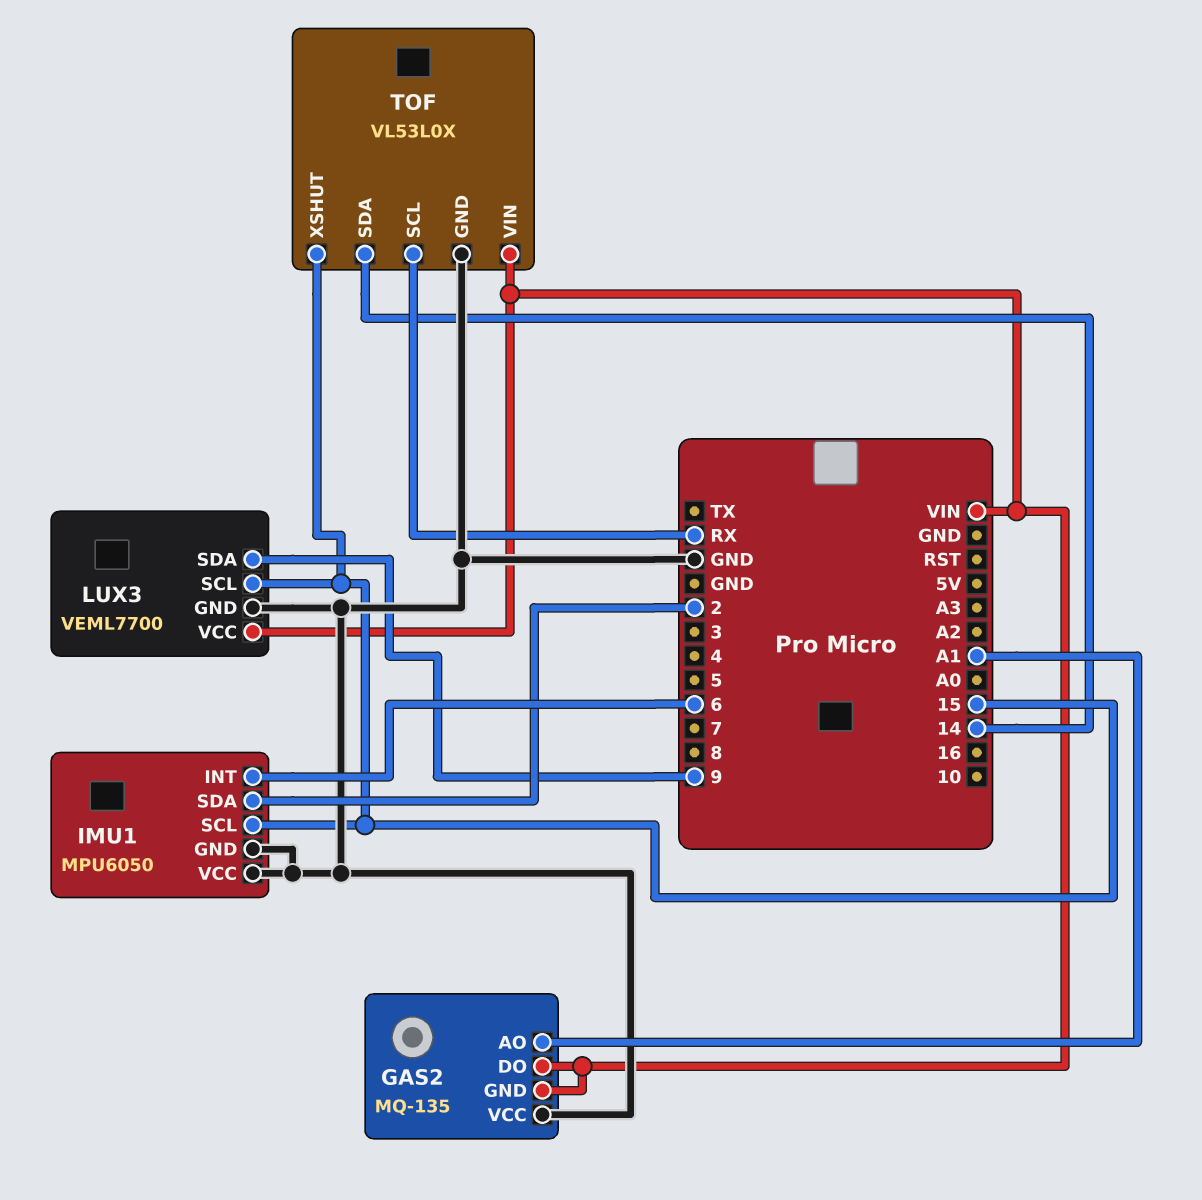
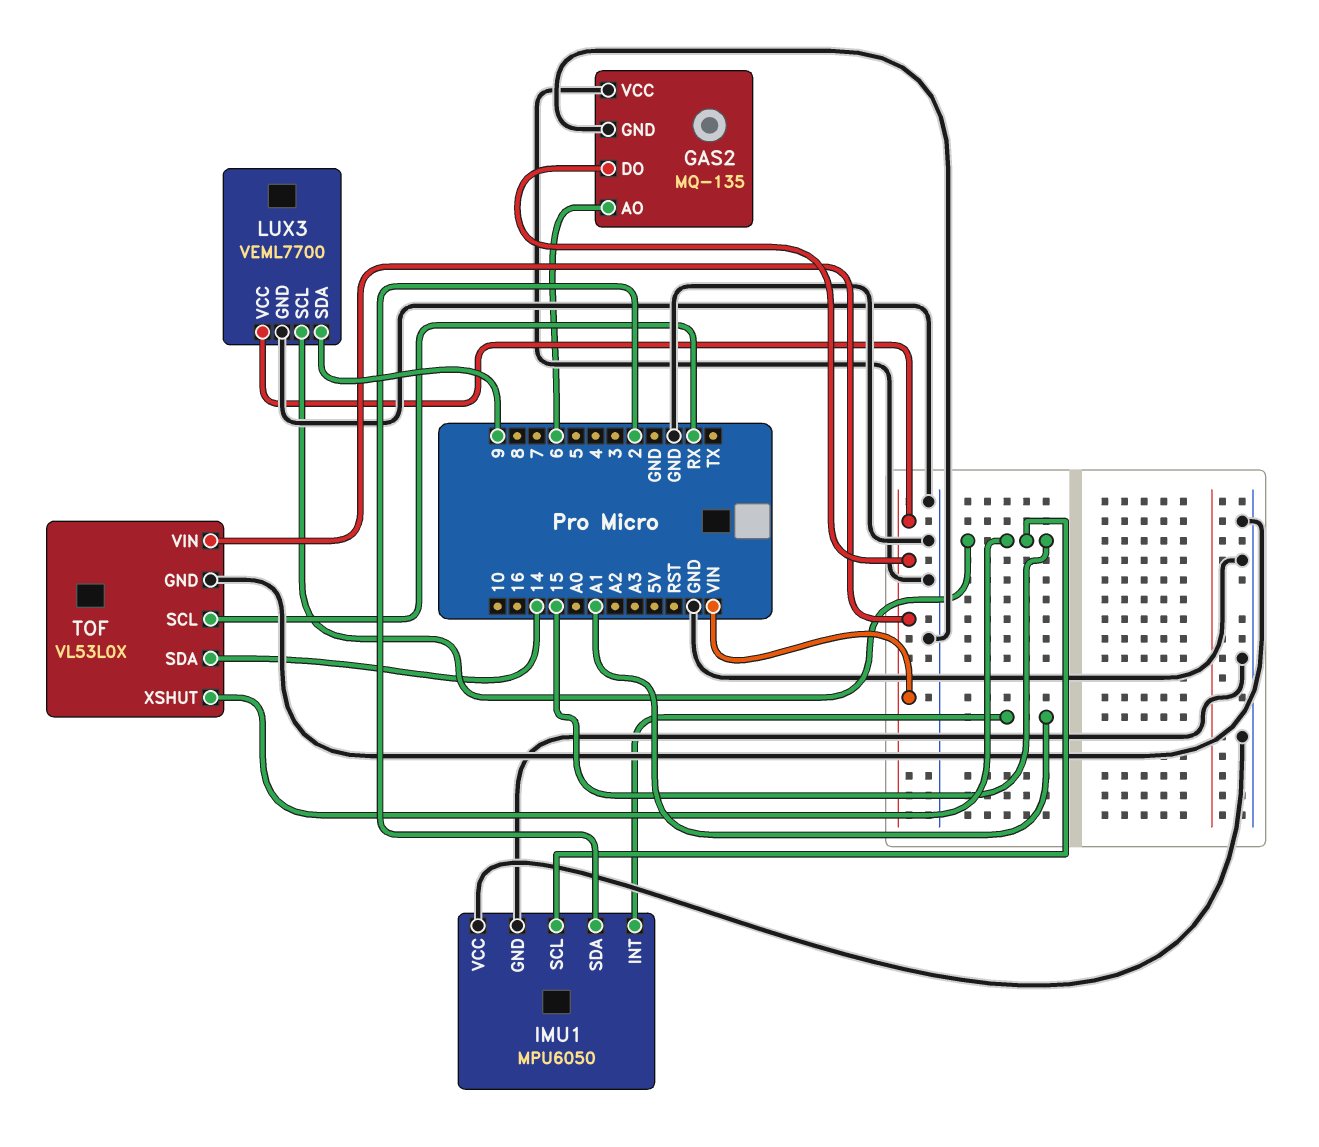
GAS2 pin AO: A1 -> 6
GAS2 pin GND: VIN -> GND
IMU1 pin INT: 6 -> A1

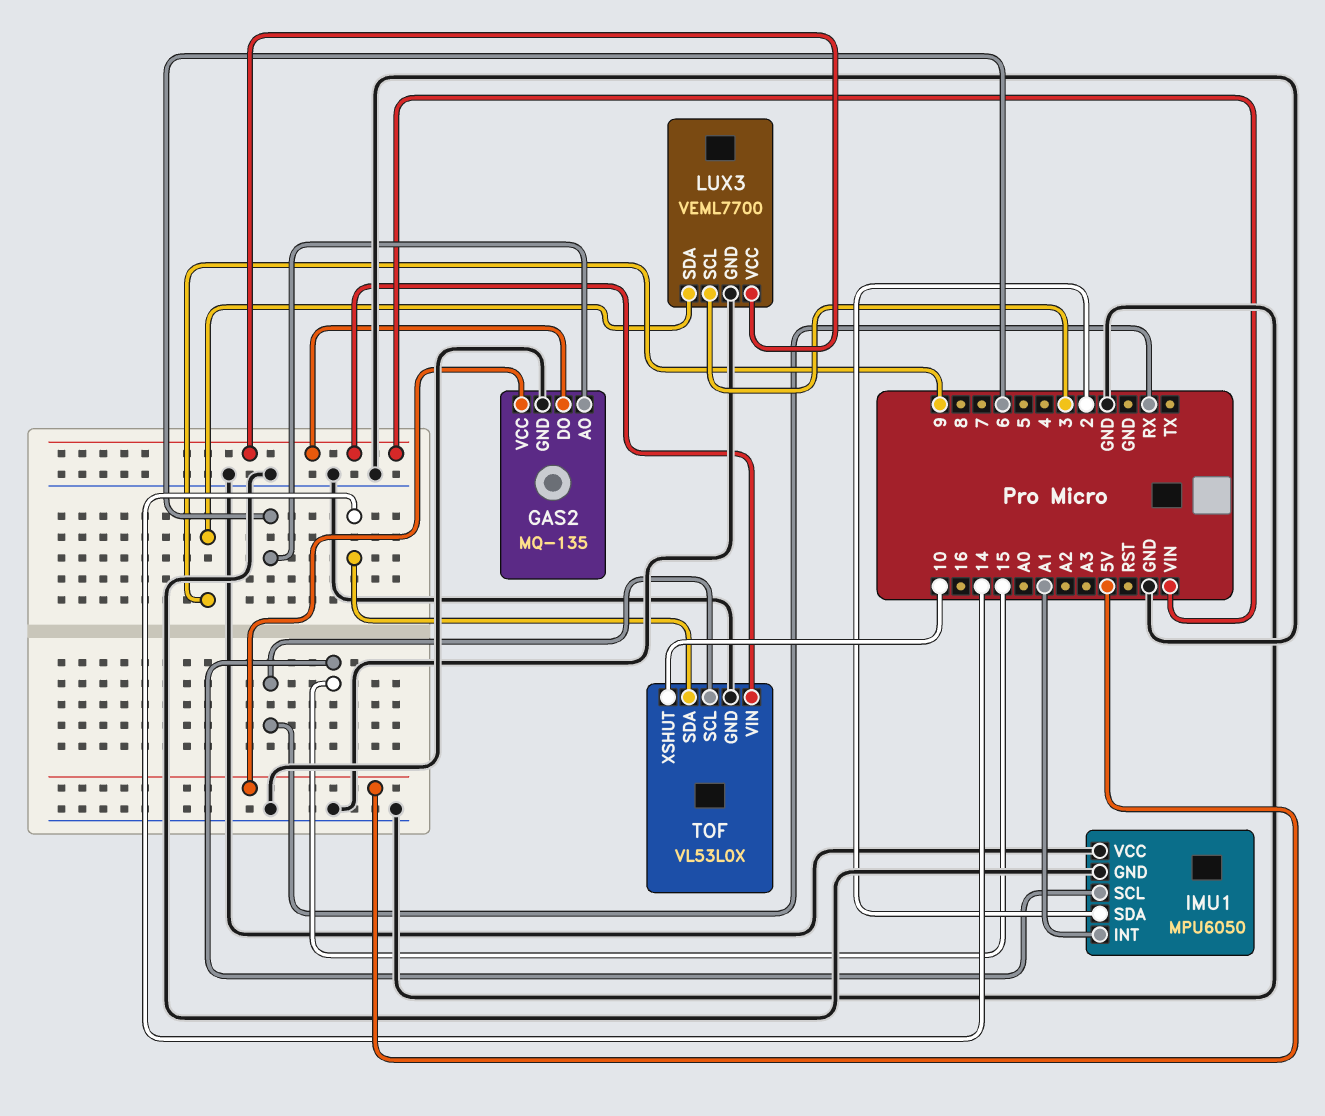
GAS2 pin VCC: GND -> 5V
LUX3 pin SCL: 15 -> 3
TOF pin XSHUT: 15 -> 10

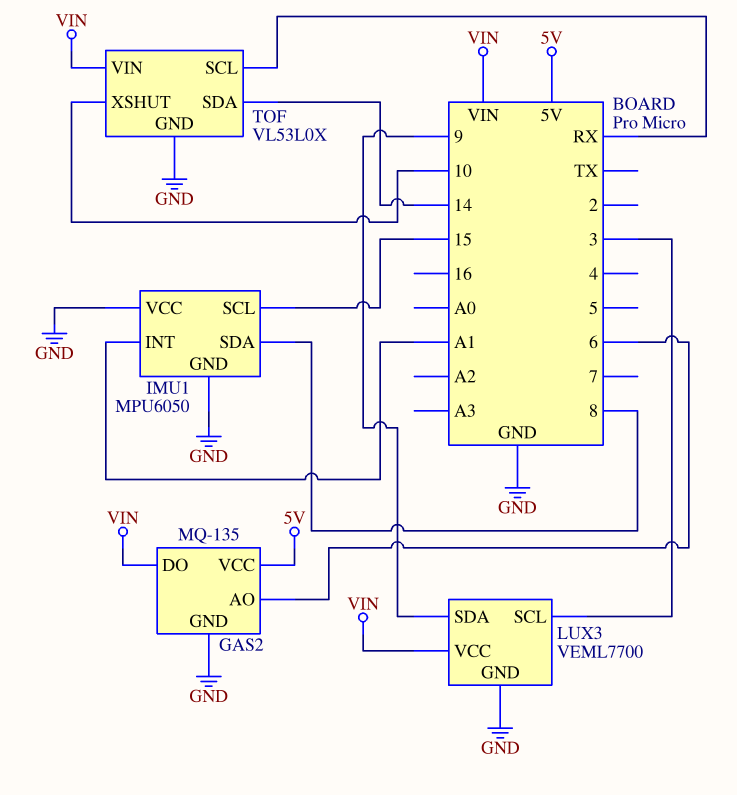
IMU1 pin SDA: 2 -> 8

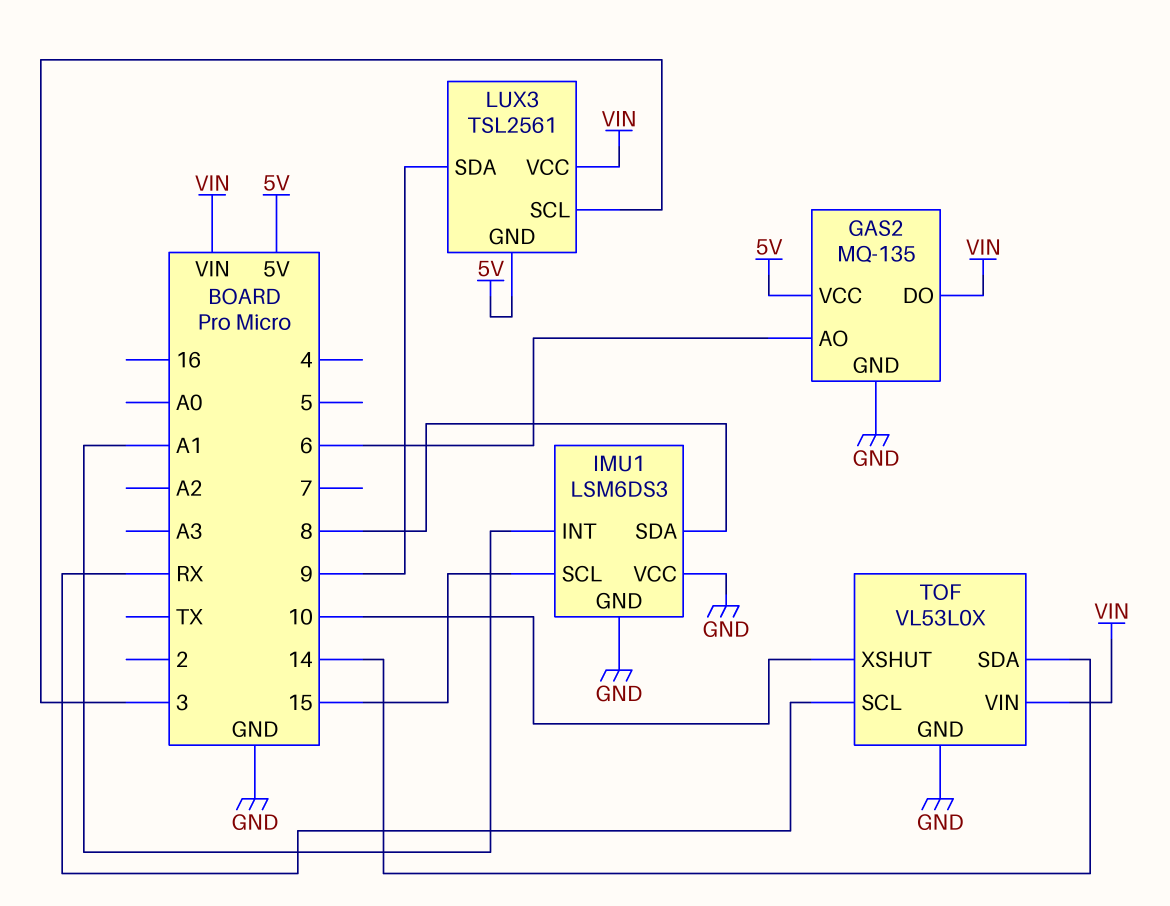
IMU1: MPU6050 -> LSM6DS3
LUX3: VEML7700 -> TSL2561
LUX3 pin GND: GND -> 5V

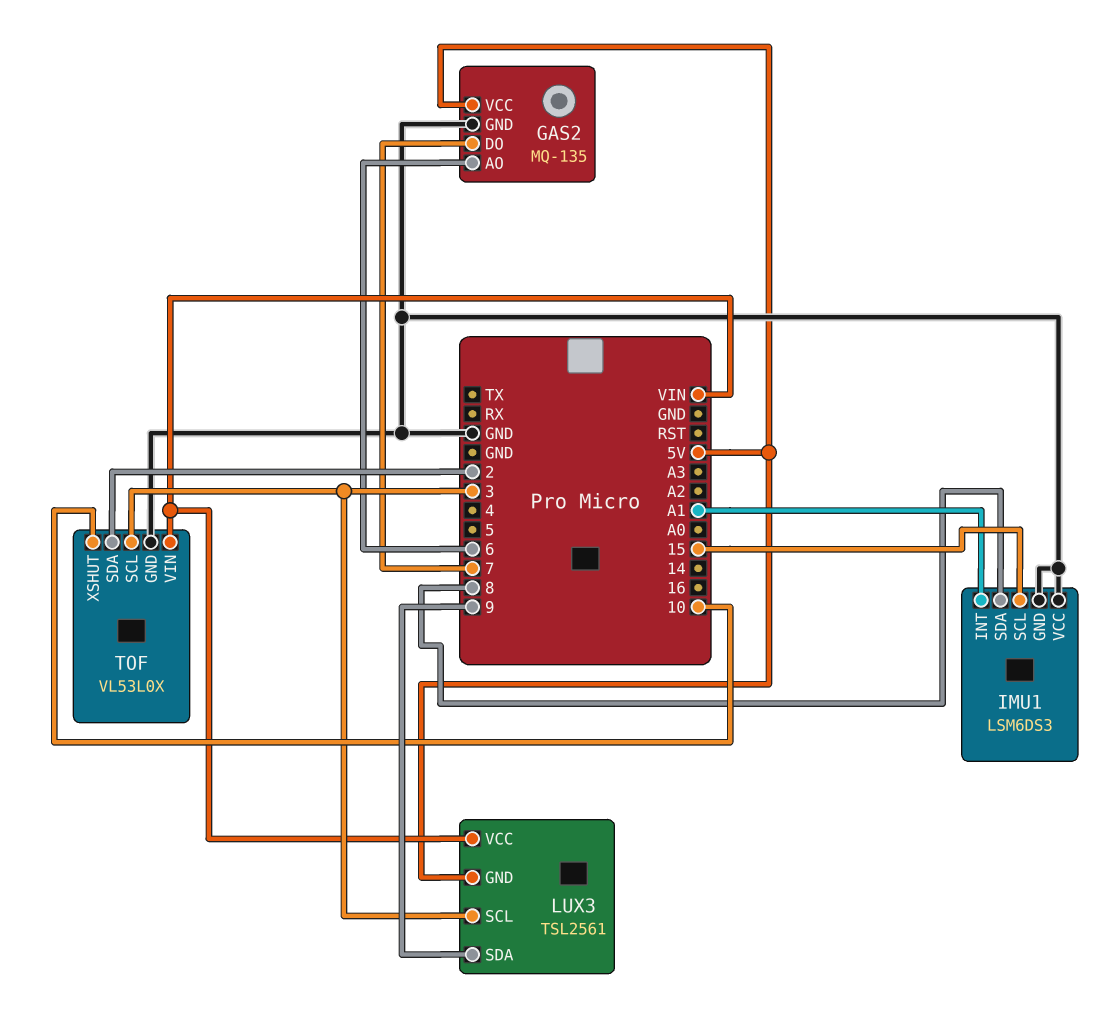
GAS2 pin DO: VIN -> 7
TOF pin SCL: RX -> 3
TOF pin SDA: 14 -> 2

